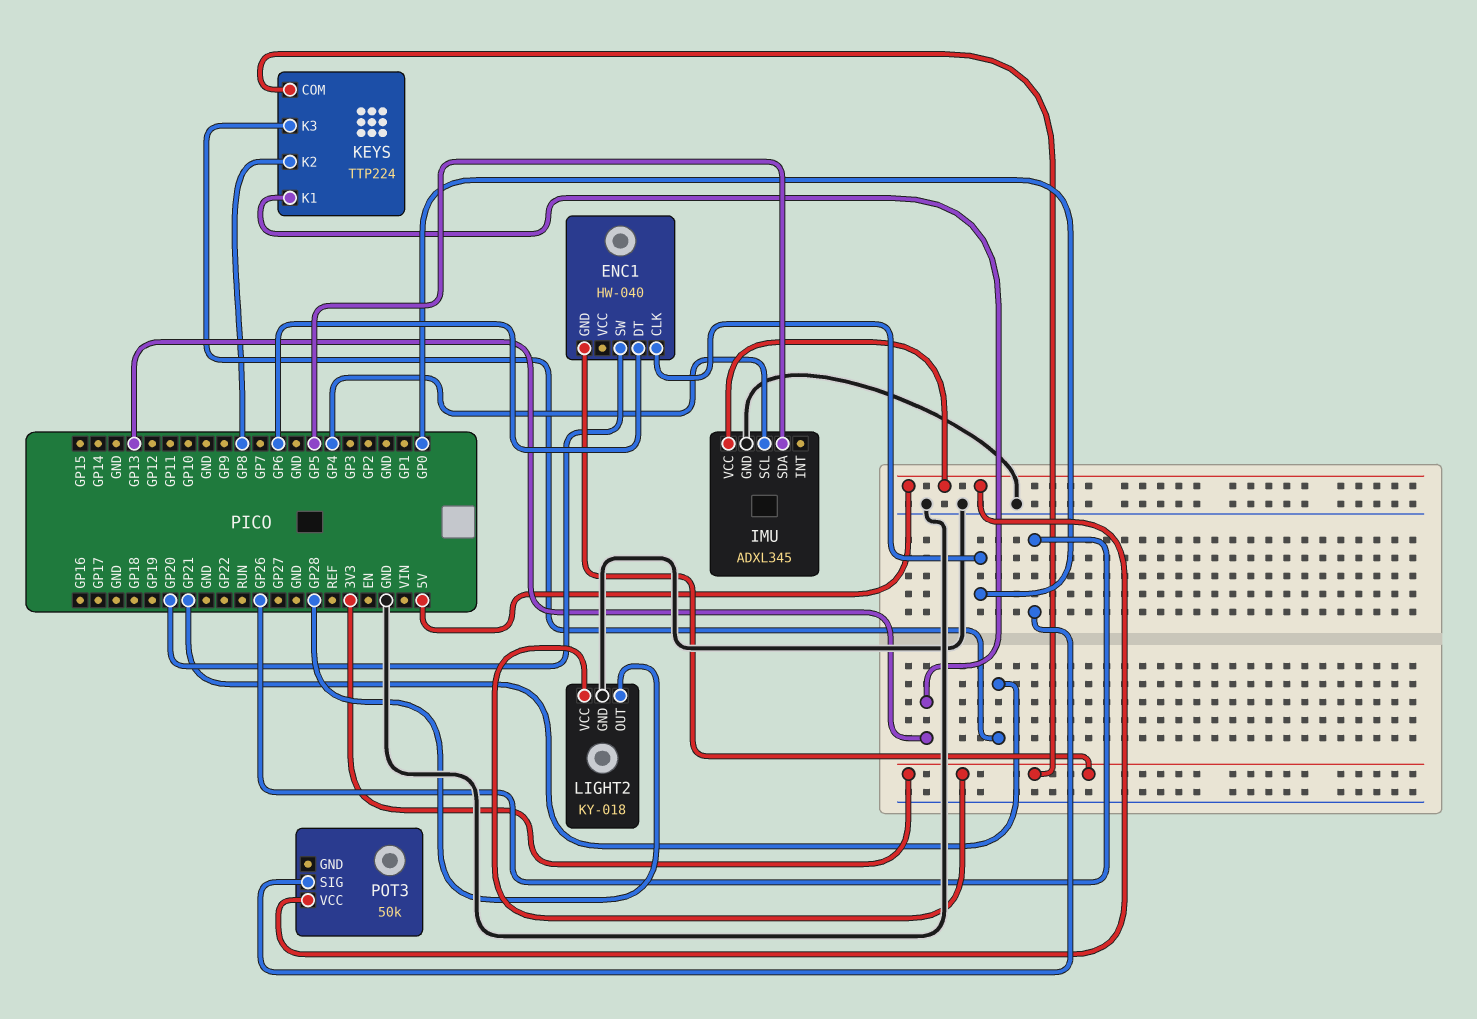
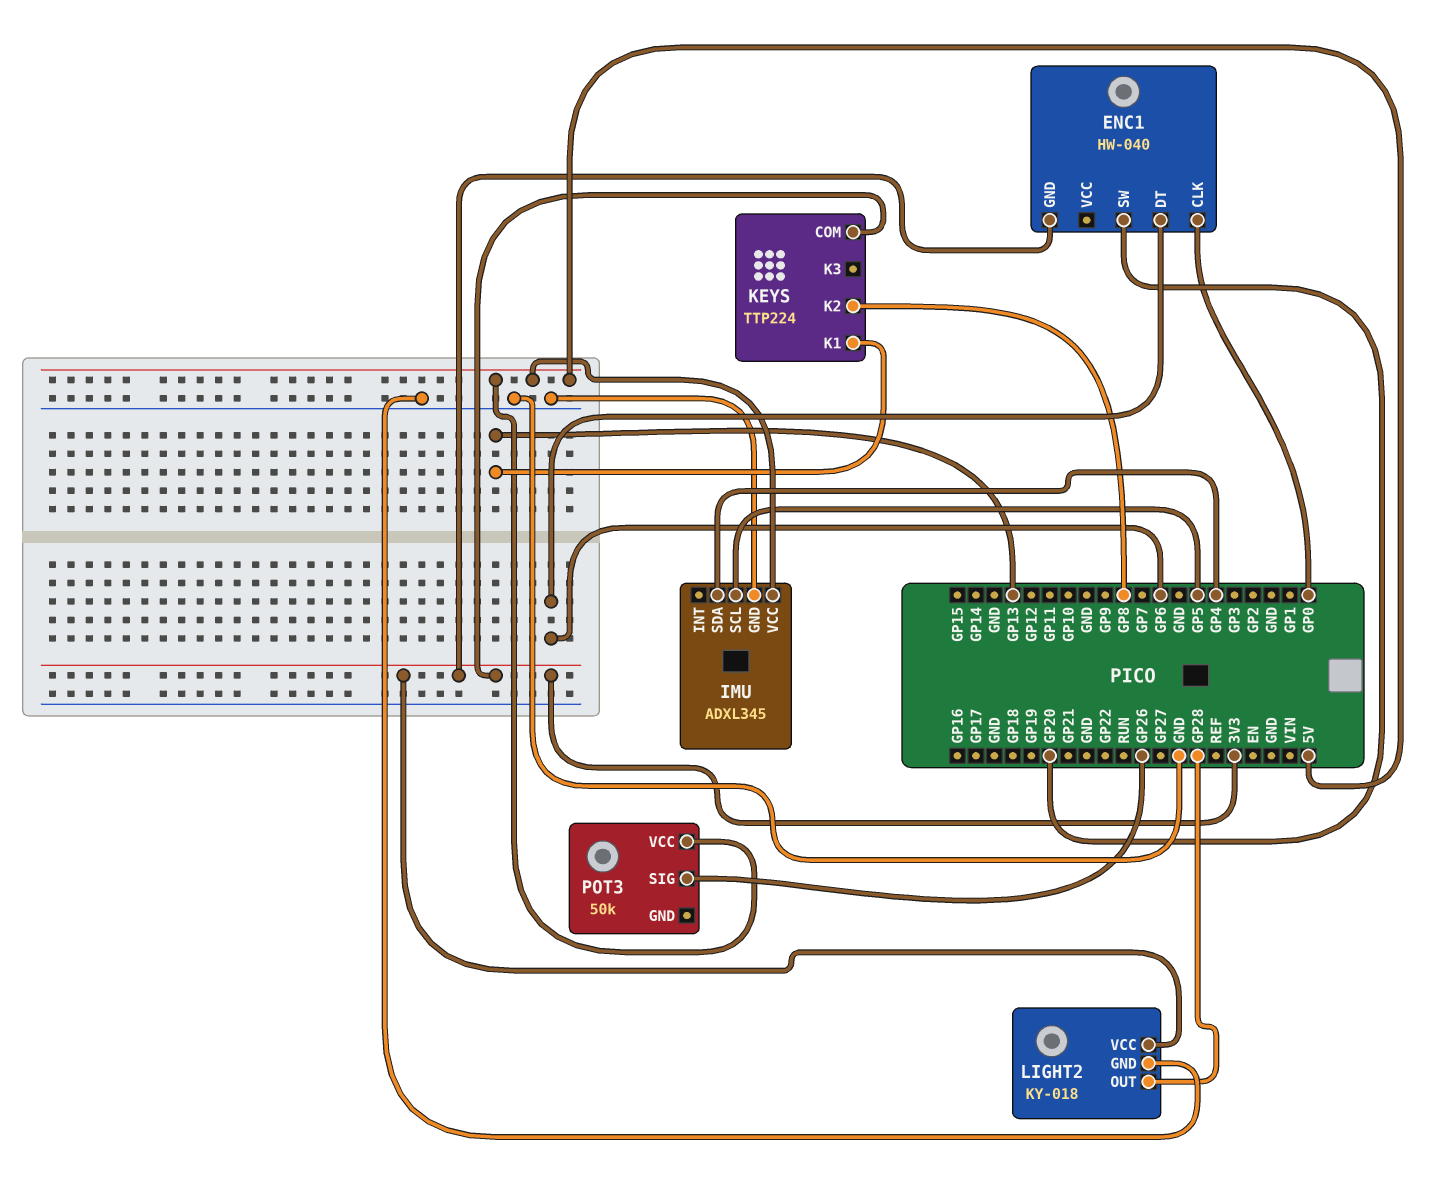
IMU pin SCL: GP4 -> GP5
IMU pin SDA: GP5 -> GP4
KEYS pin K3: GP21 -> none

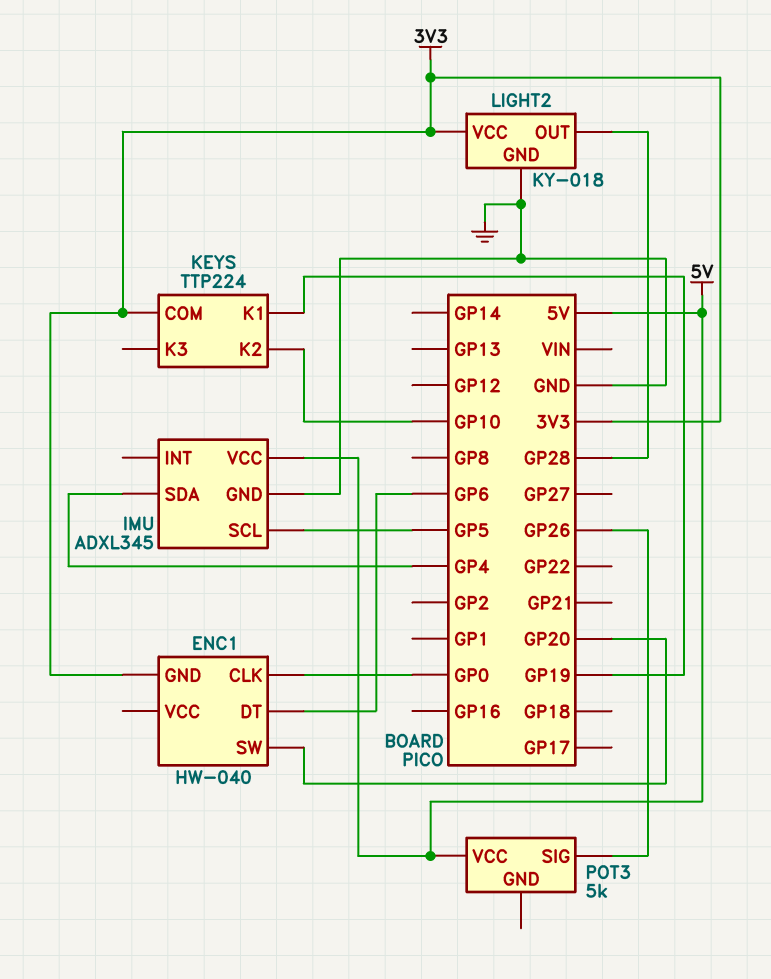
KEYS pin K1: GP13 -> GP19
KEYS pin K2: GP8 -> GP10
POT3: 50k -> 5k

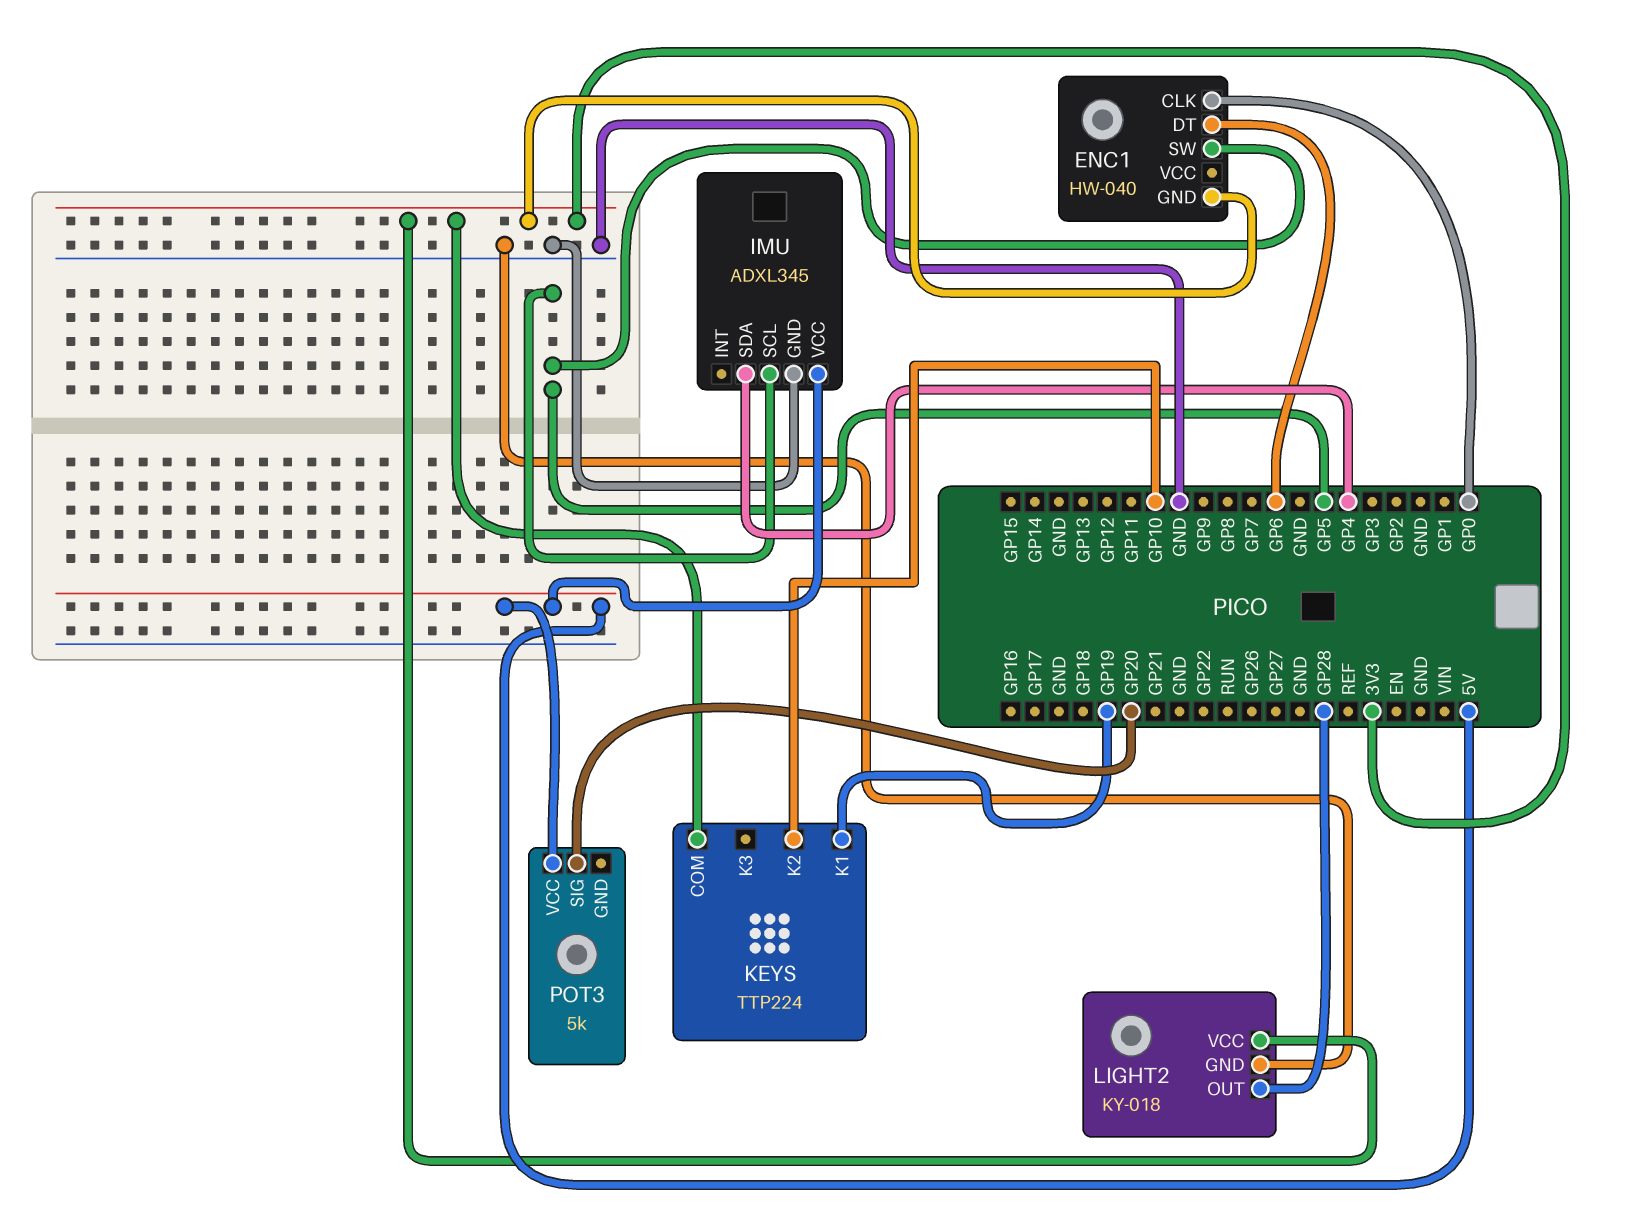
ENC1 pin SW: GP20 -> GP5
POT3 pin SIG: GP26 -> GP20

